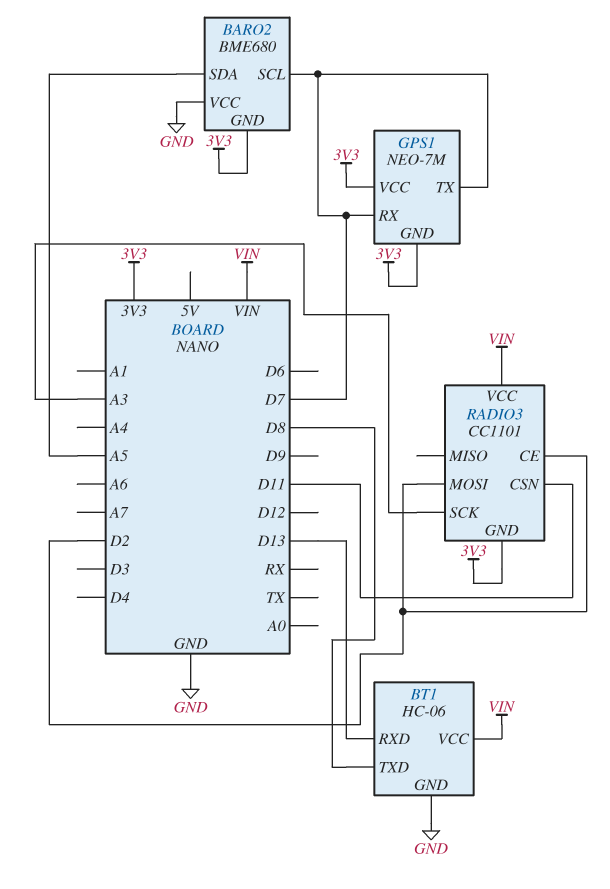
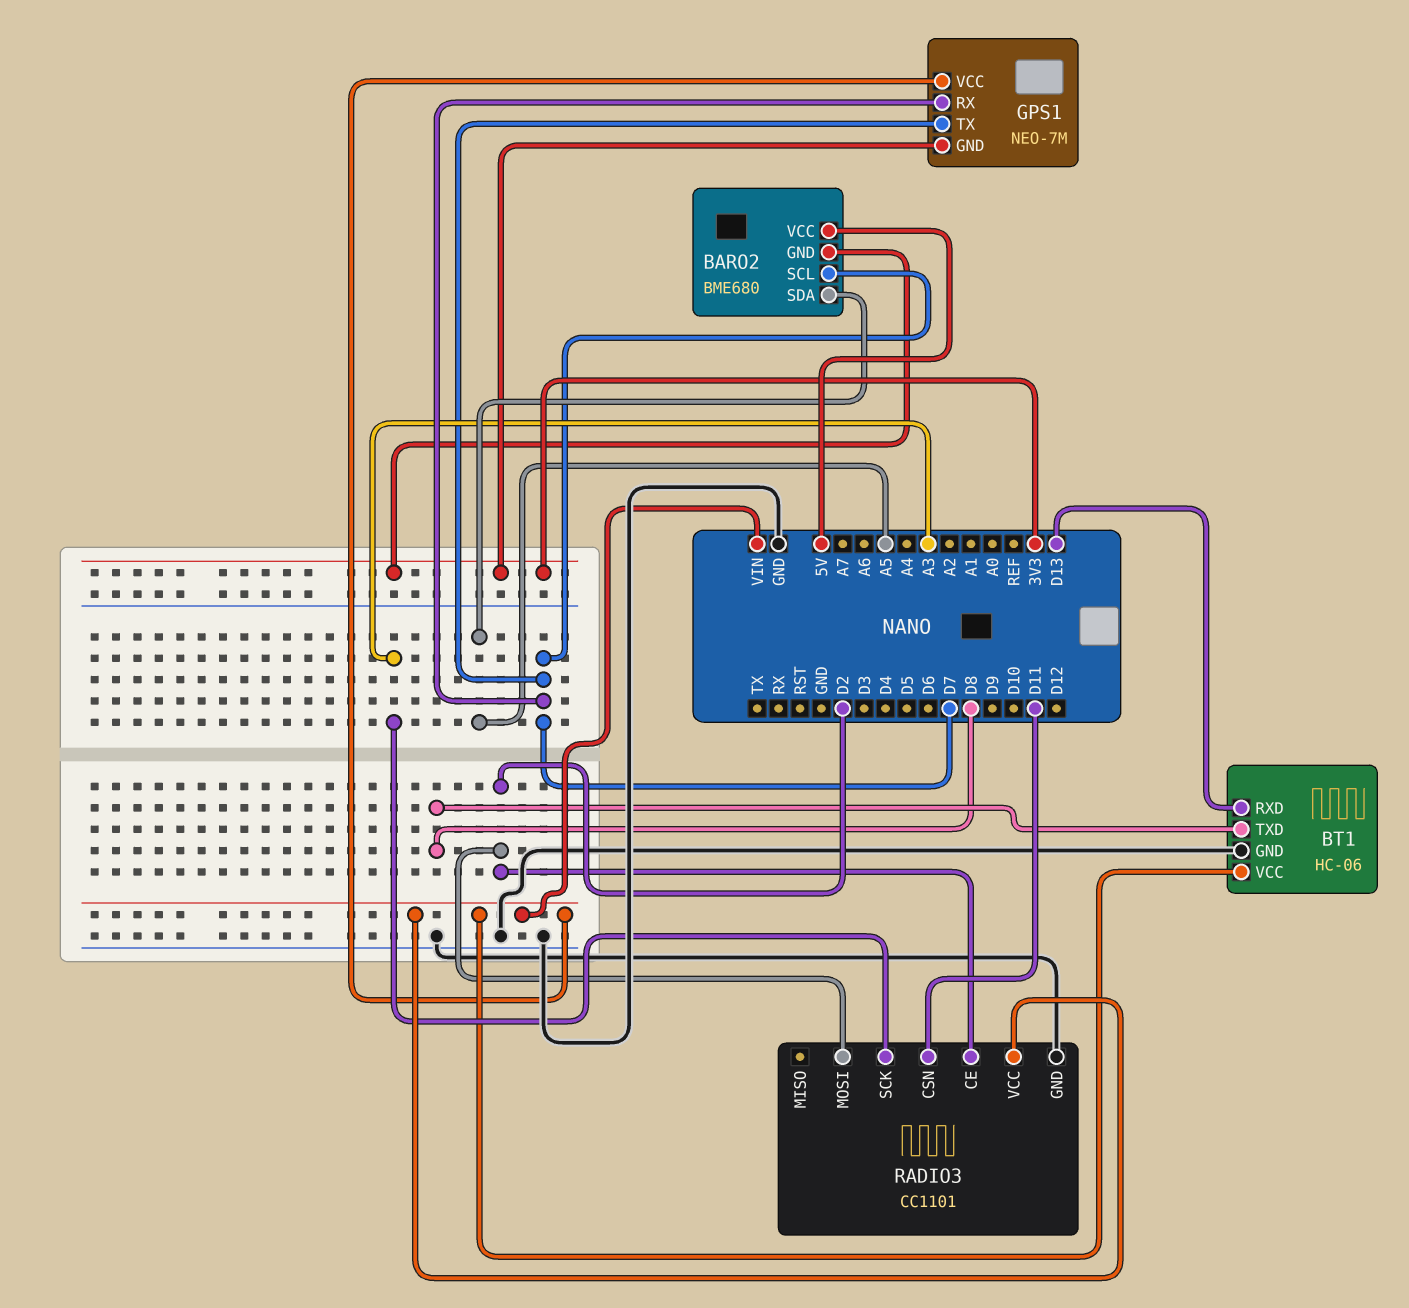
BARO2 pin VCC: GND -> 5V
GPS1 pin VCC: 3V3 -> VIN
RADIO3 pin GND: 3V3 -> GND

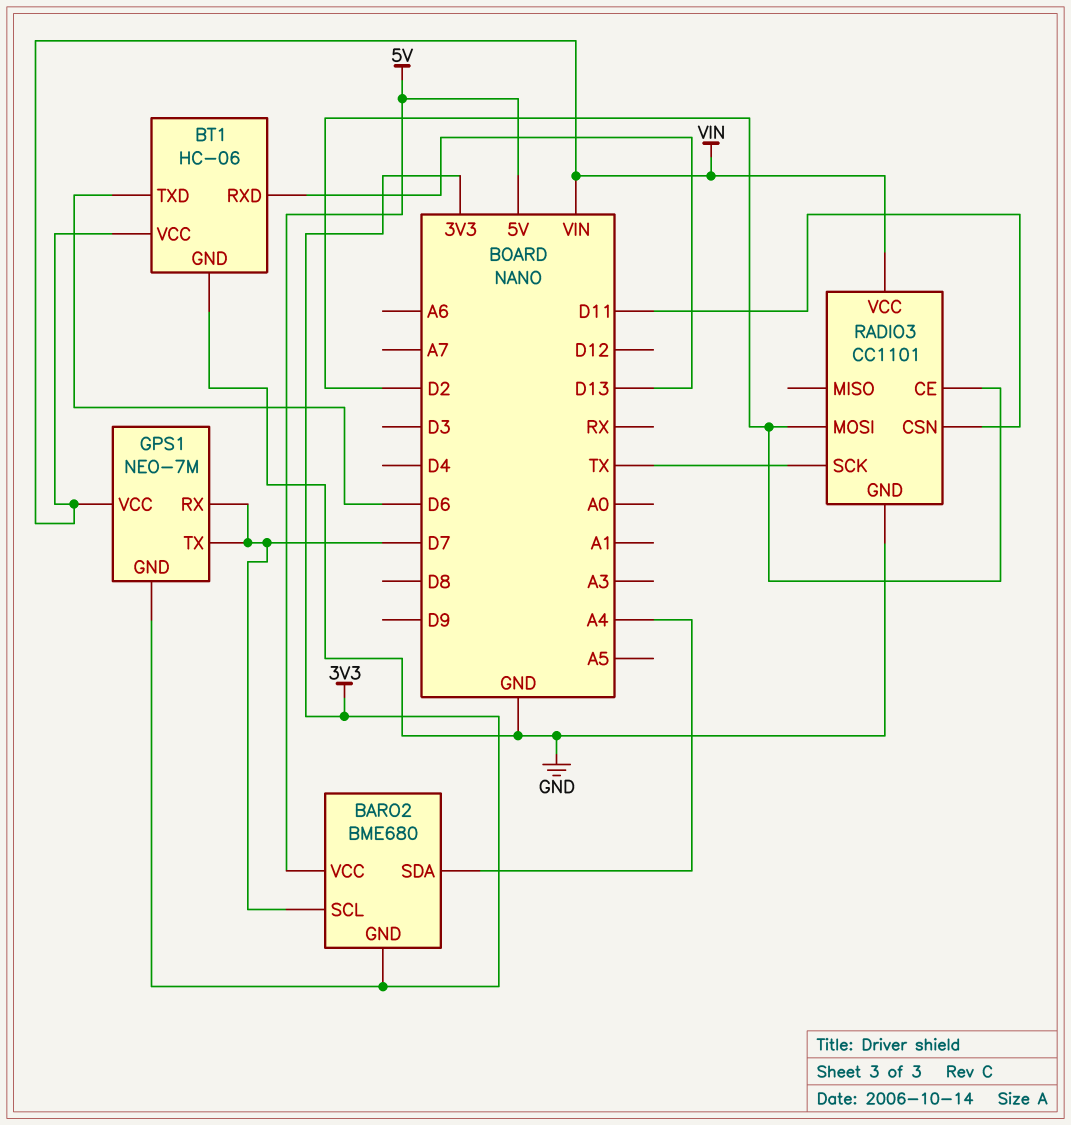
BARO2 pin SDA: A5 -> A4
BT1 pin TXD: D8 -> D6
RADIO3 pin SCK: A3 -> TX

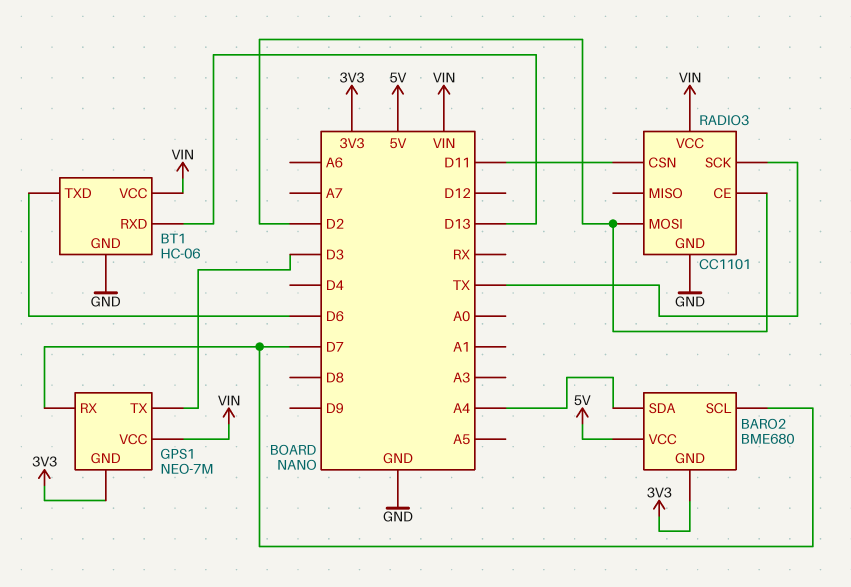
GPS1 pin TX: D7 -> D3

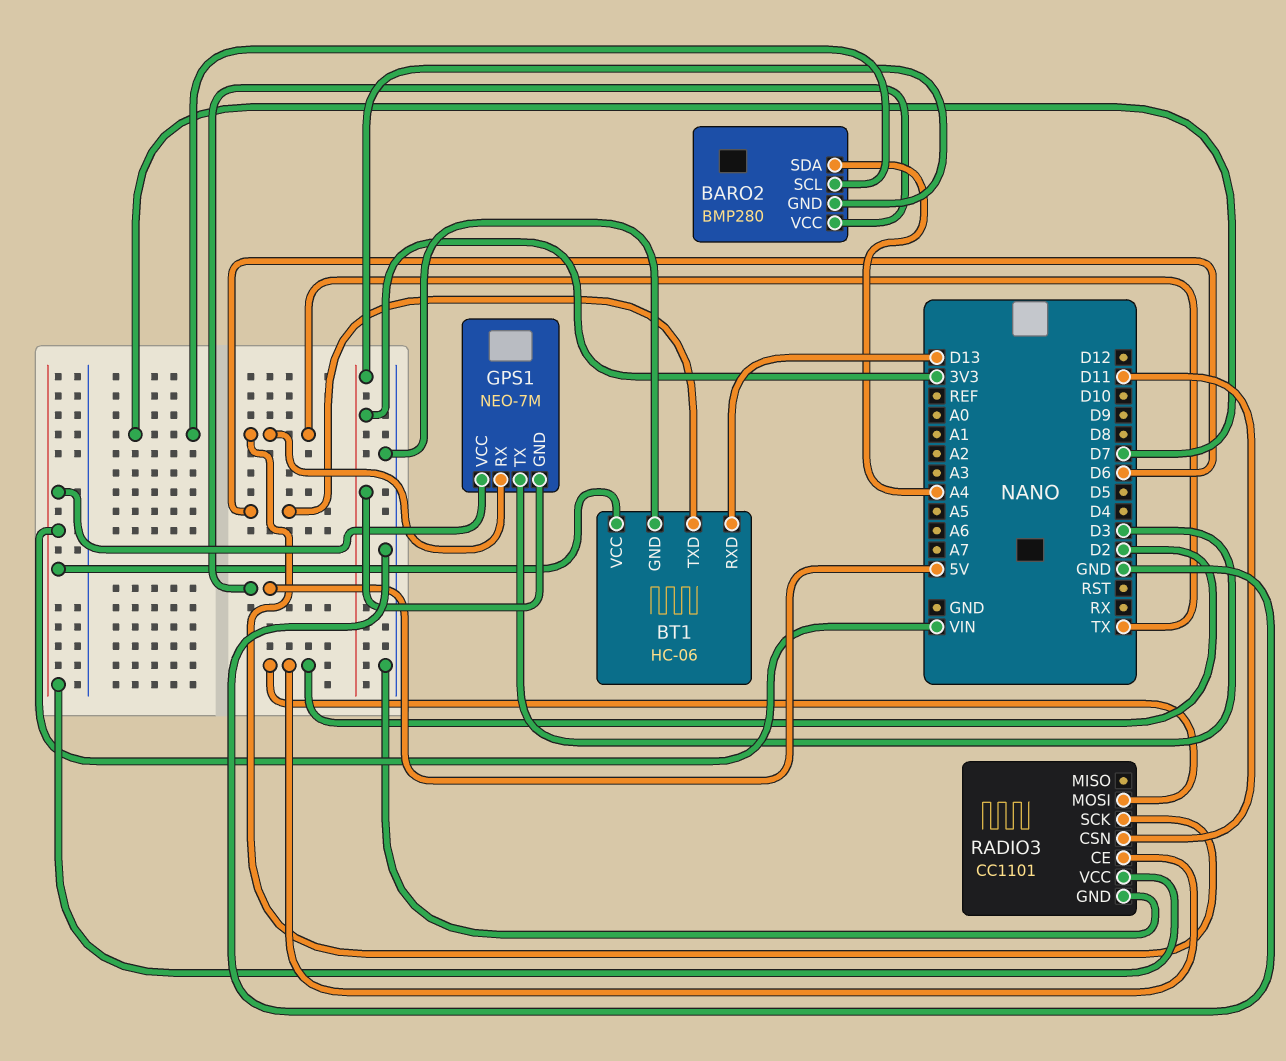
BARO2: BME680 -> BMP280
GPS1 pin RX: D7 -> TX

